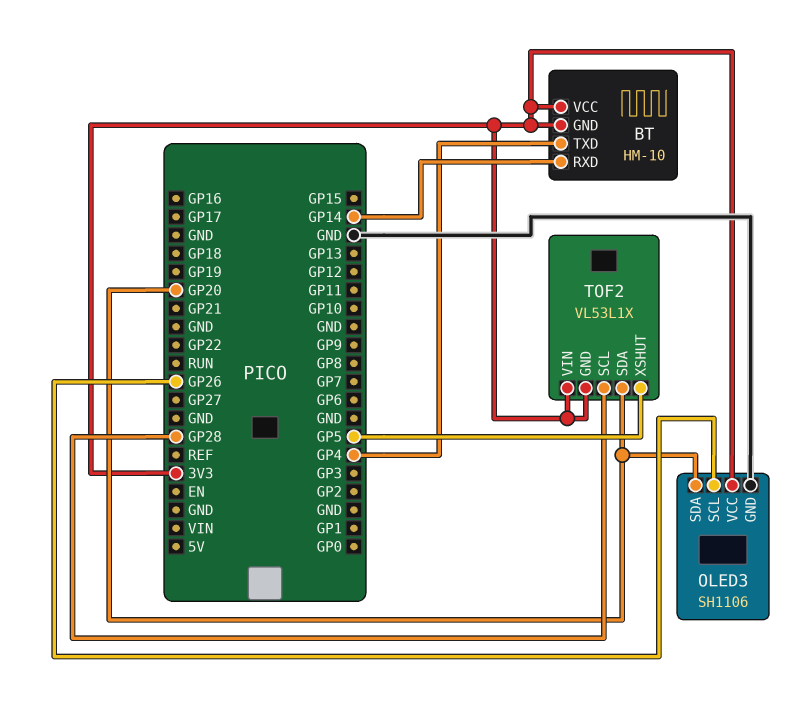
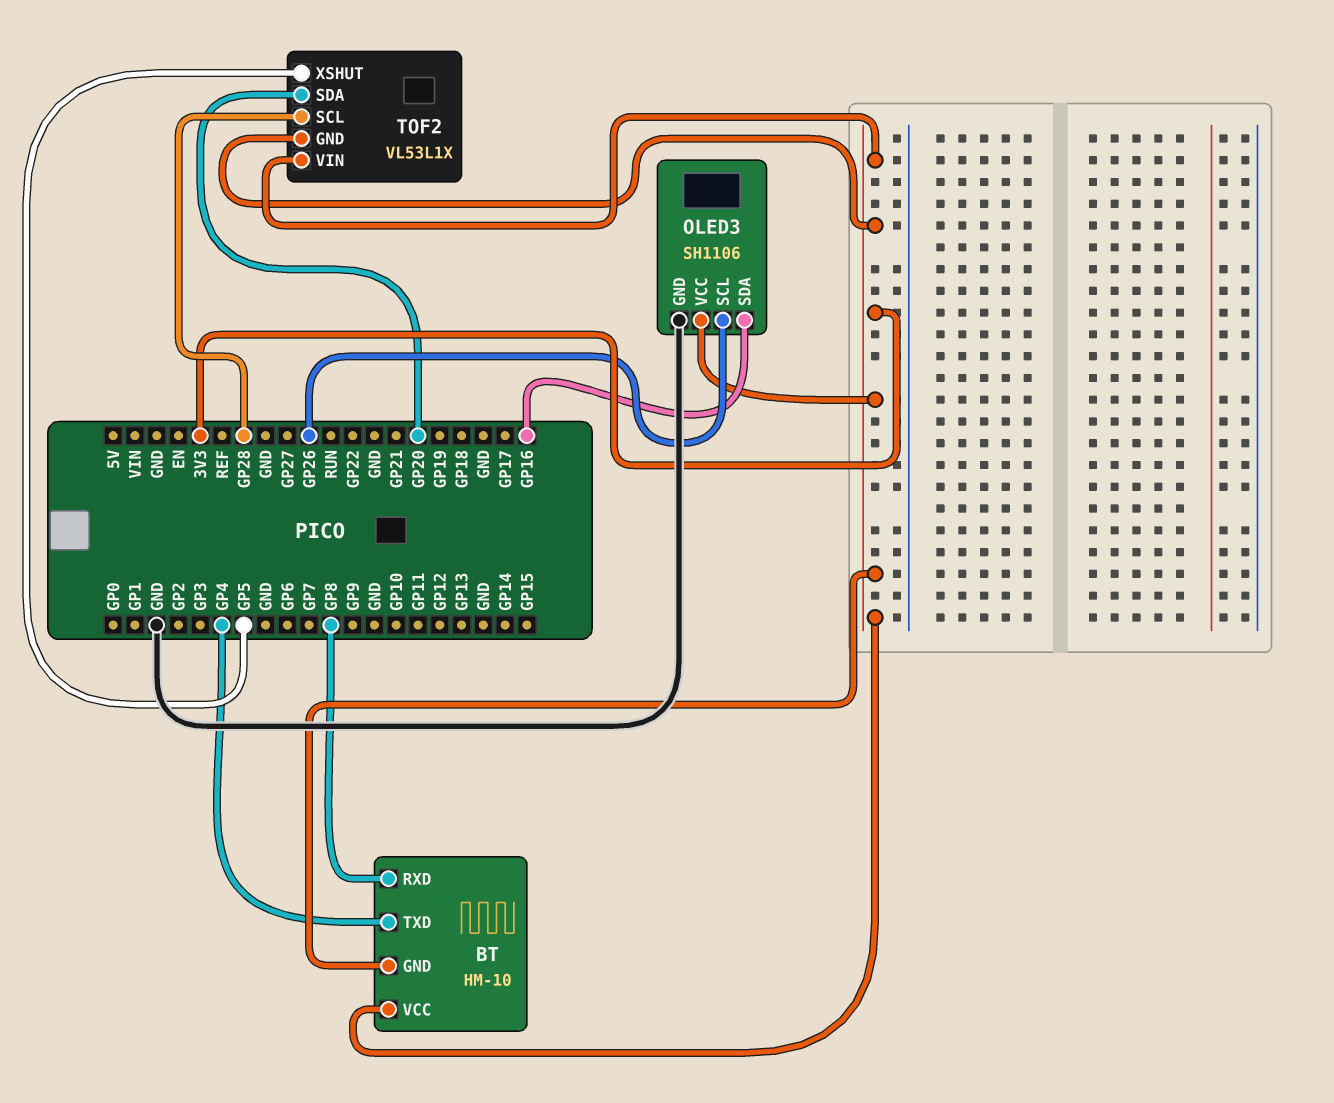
BT pin RXD: GP14 -> GP8
OLED3 pin SDA: GP20 -> GP16

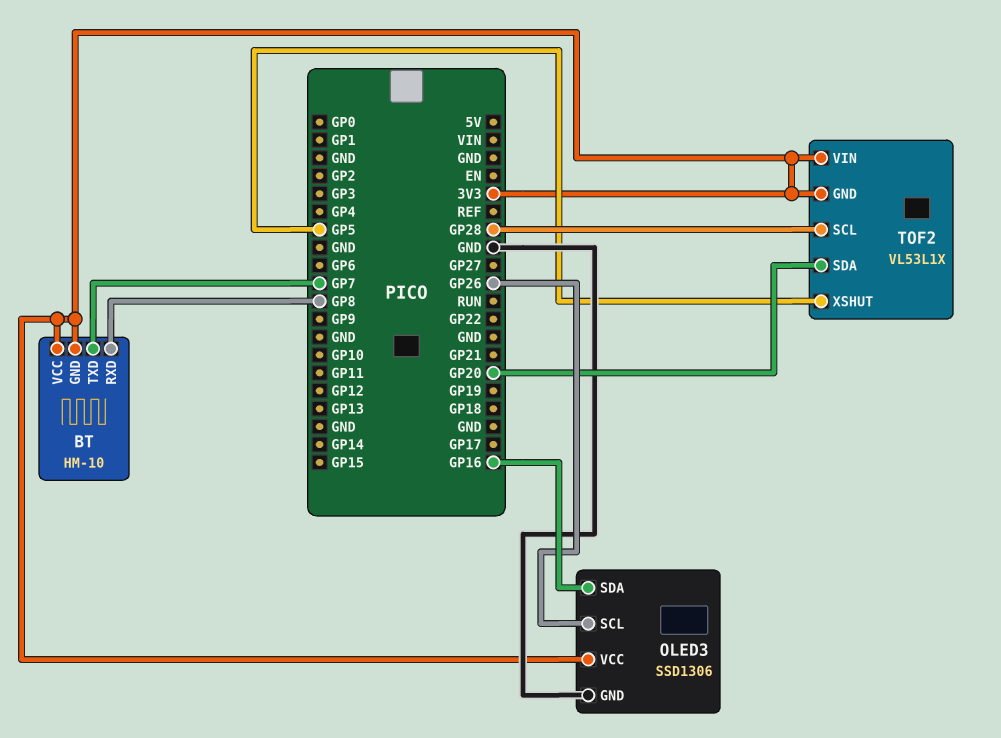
BT pin TXD: GP4 -> GP7
OLED3: SH1106 -> SSD1306

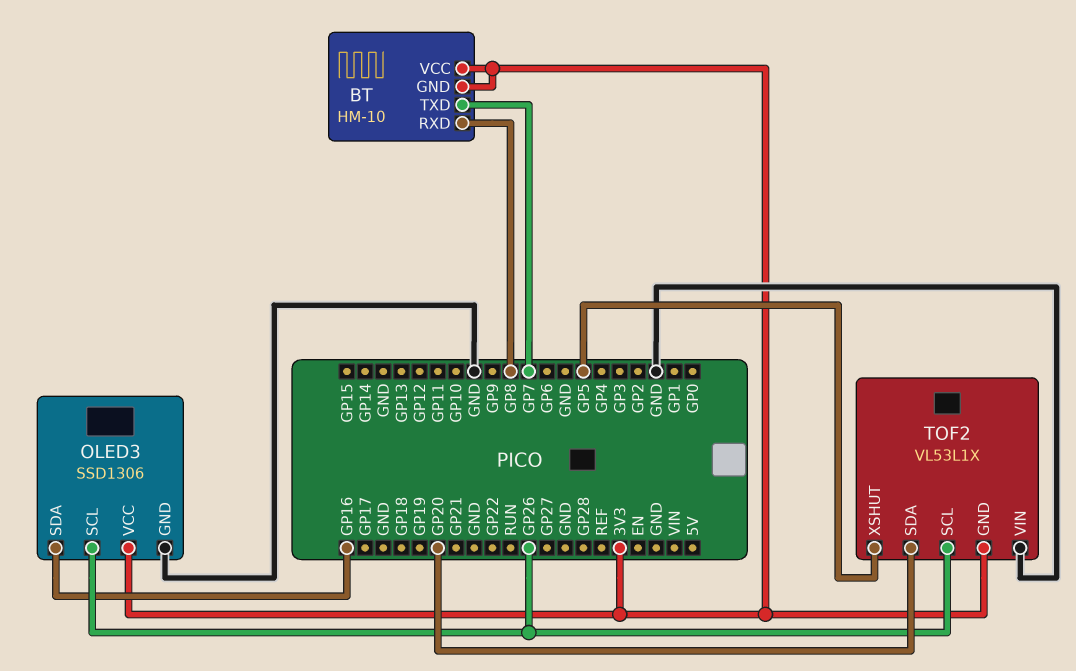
TOF2 pin SCL: GP28 -> GP26
TOF2 pin VIN: 3V3 -> GND

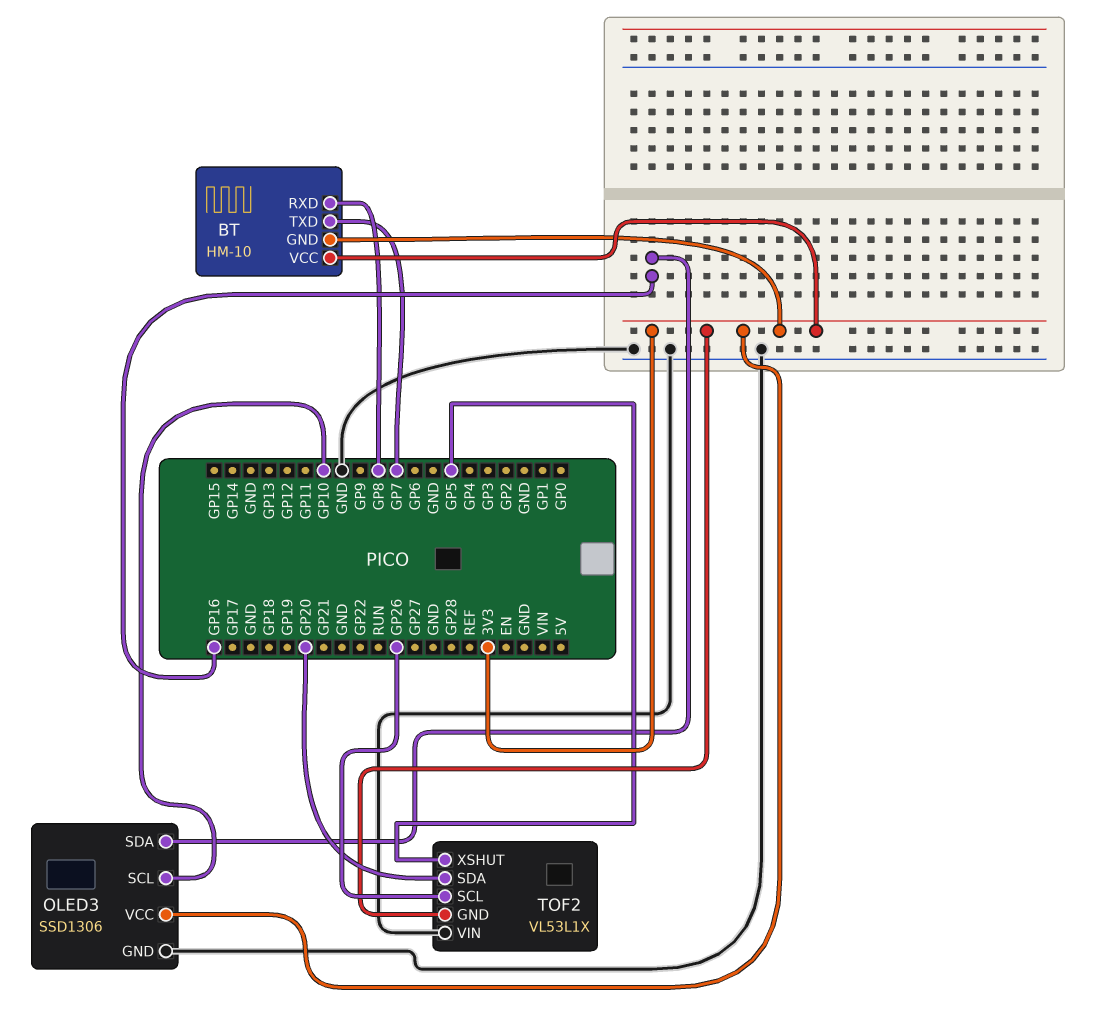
OLED3 pin SCL: GP26 -> GP10

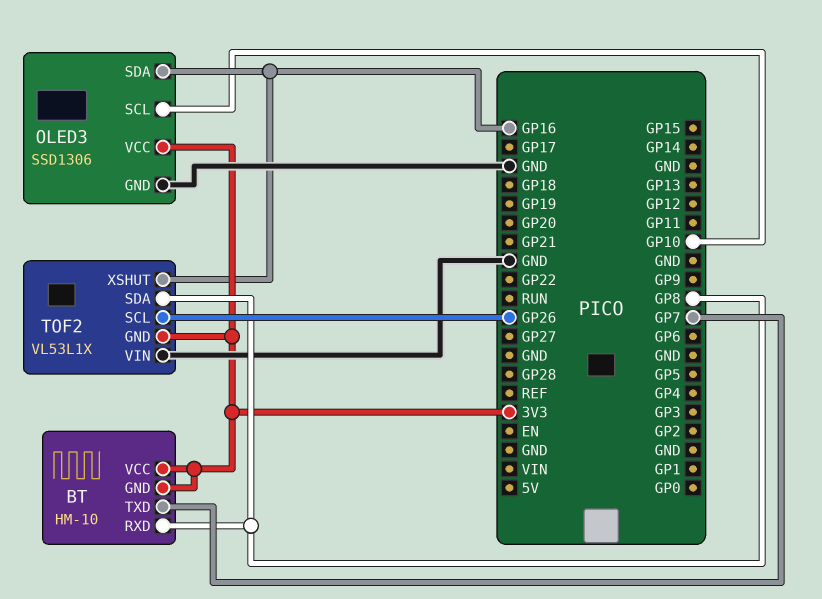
TOF2 pin SDA: GP20 -> GP8
TOF2 pin XSHUT: GP5 -> GP16

